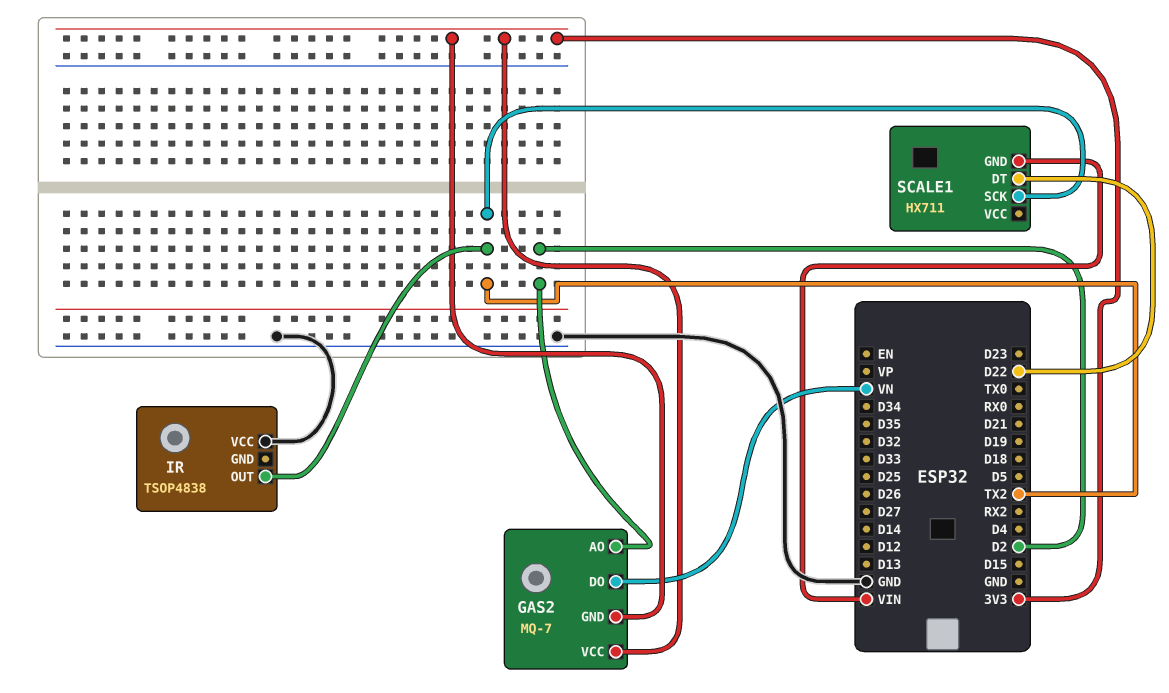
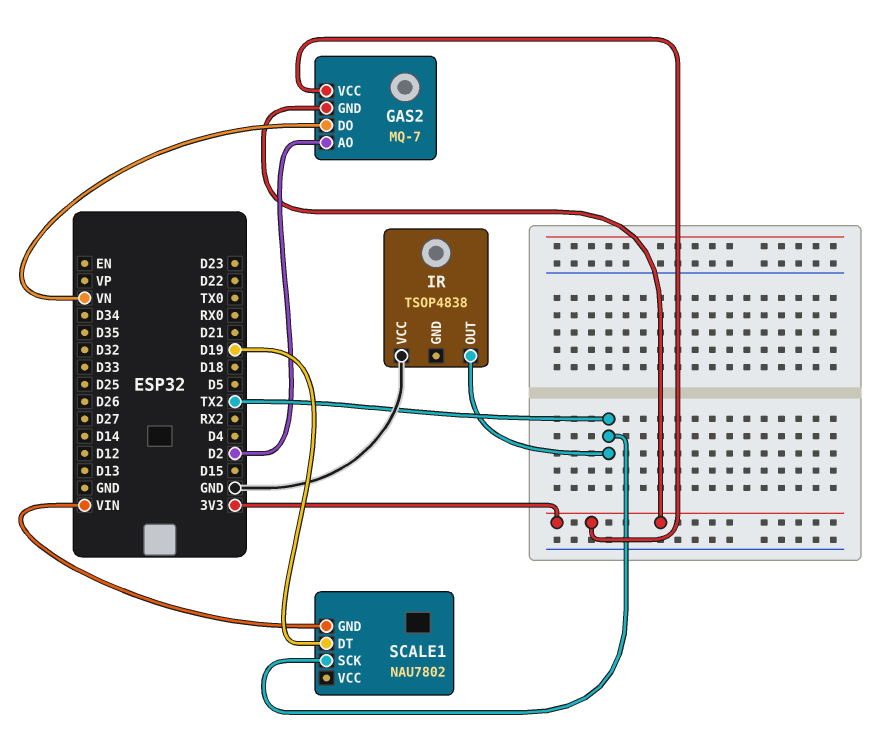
SCALE1: HX711 -> NAU7802
SCALE1 pin DT: D22 -> D19

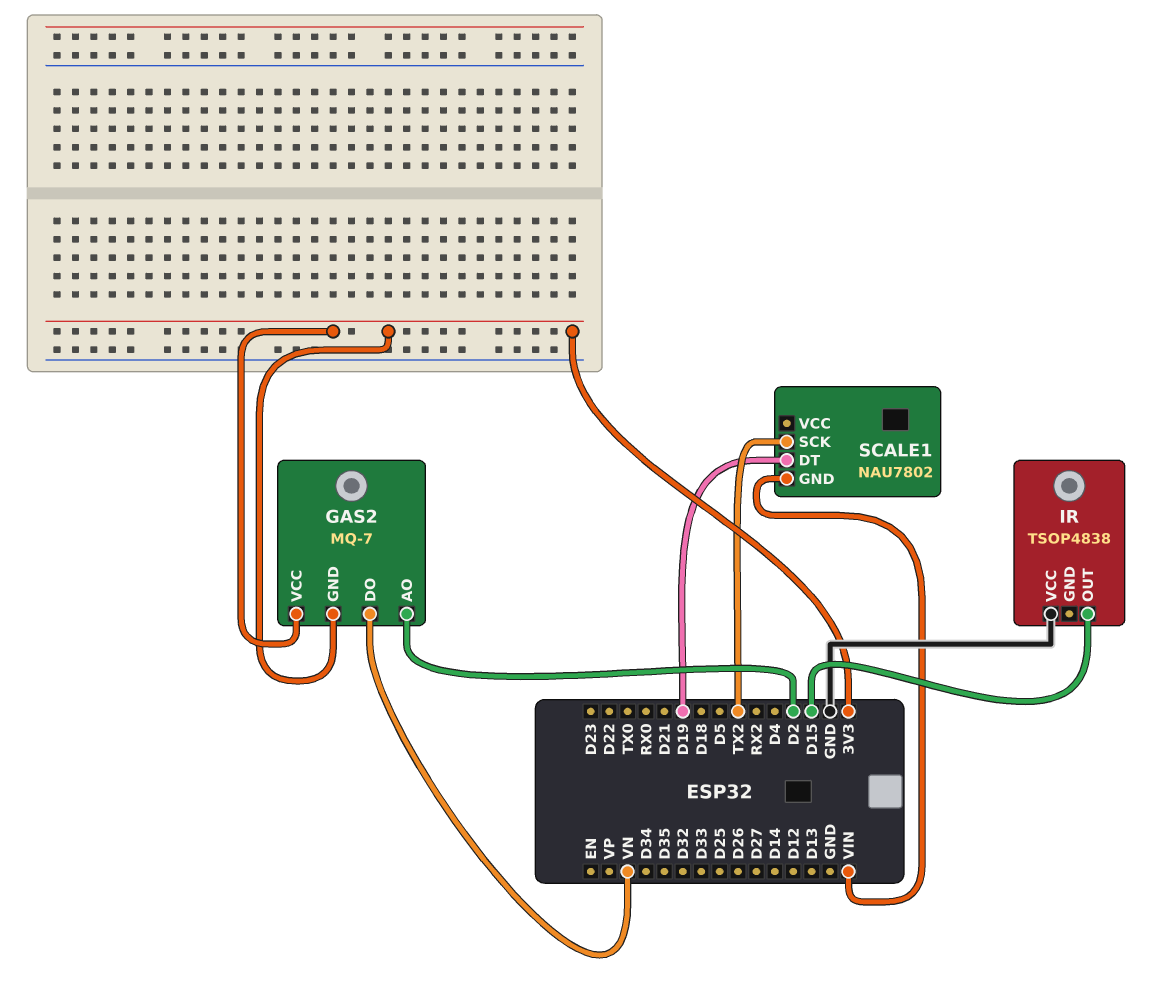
IR pin OUT: TX2 -> D15

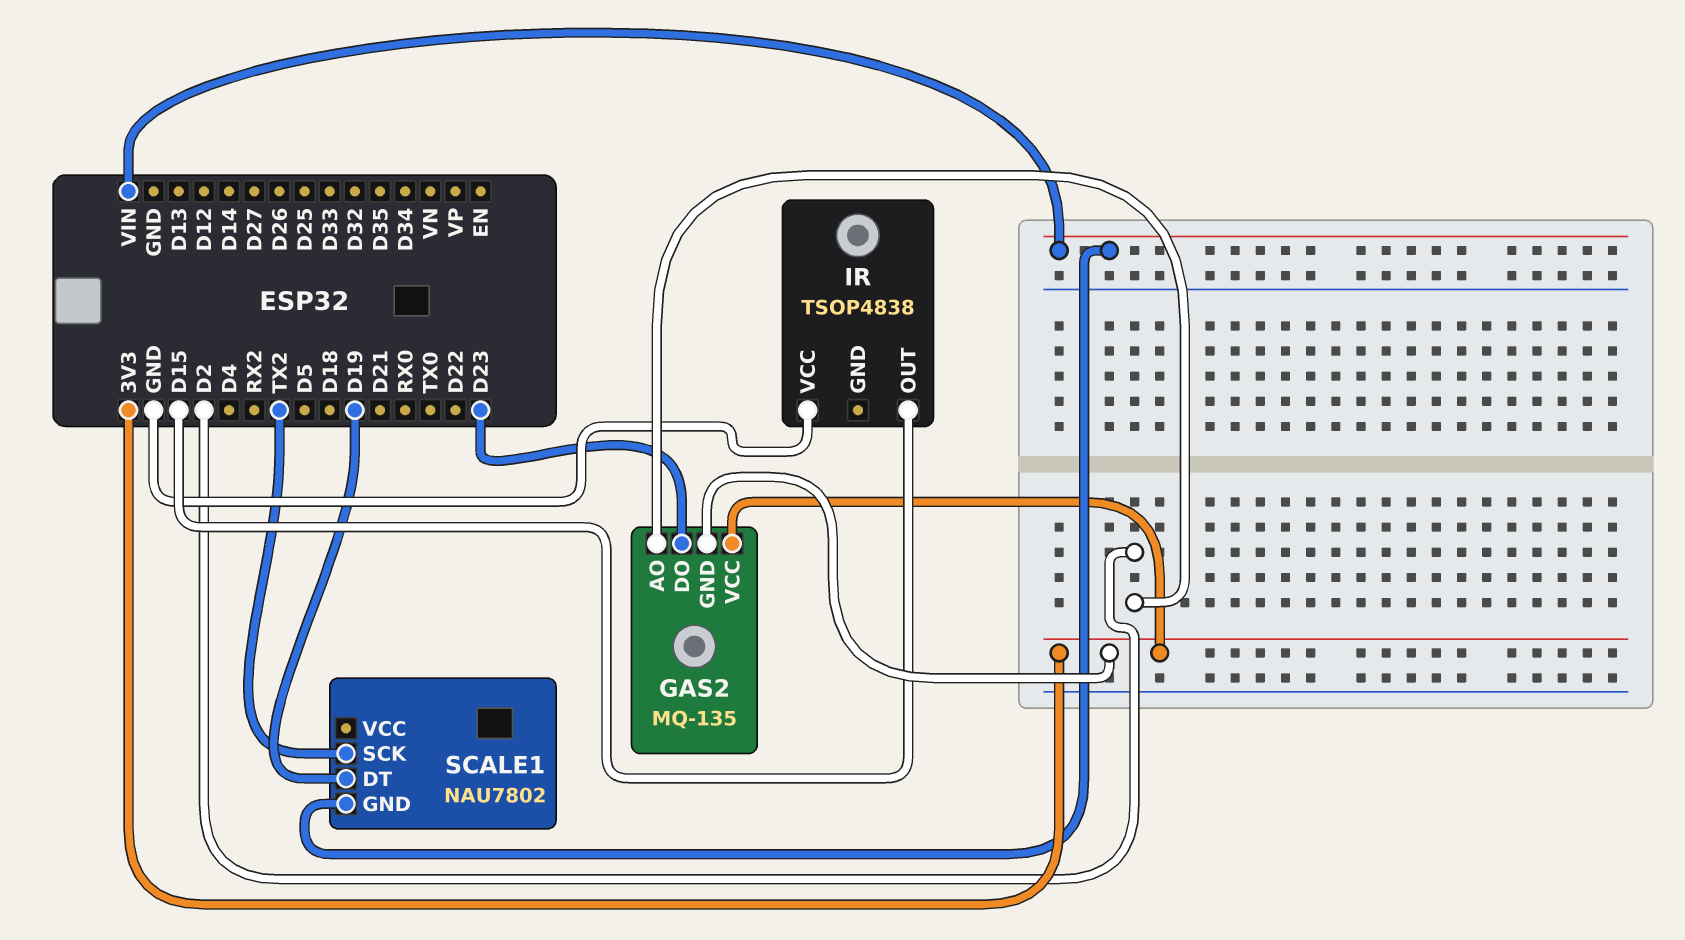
GAS2: MQ-7 -> MQ-135
GAS2 pin DO: VN -> D23

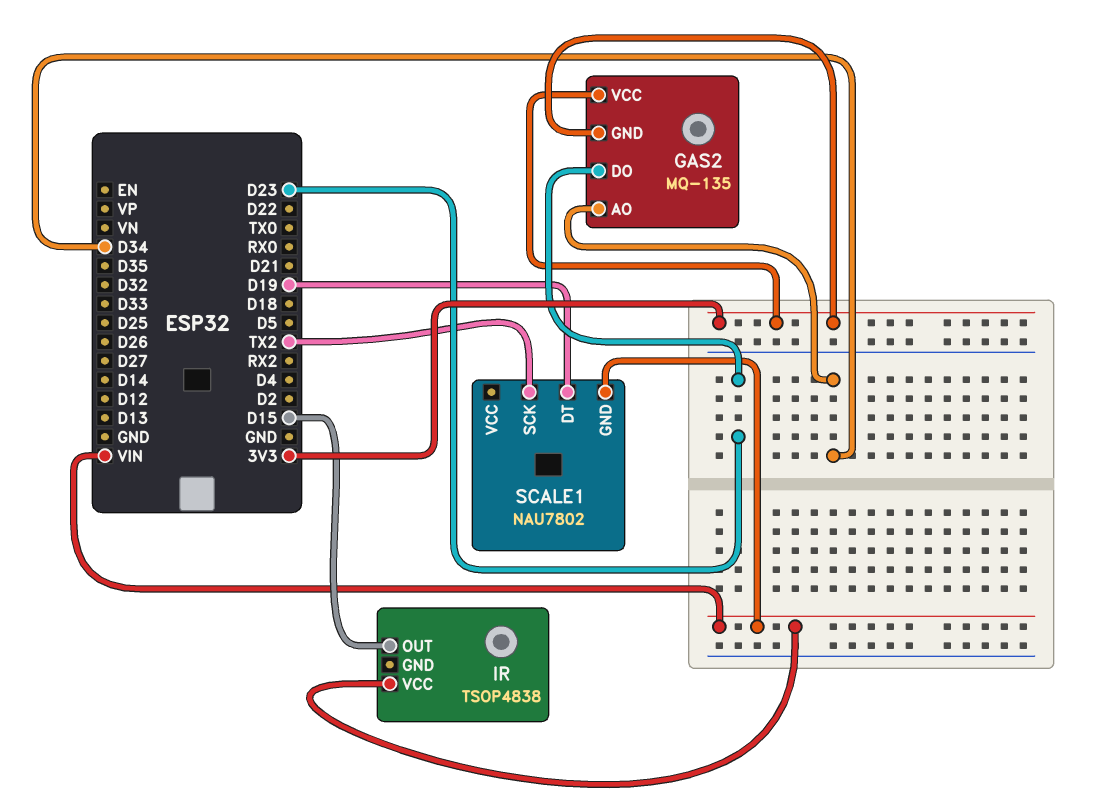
GAS2 pin AO: D2 -> D34
IR pin VCC: GND -> VIN

